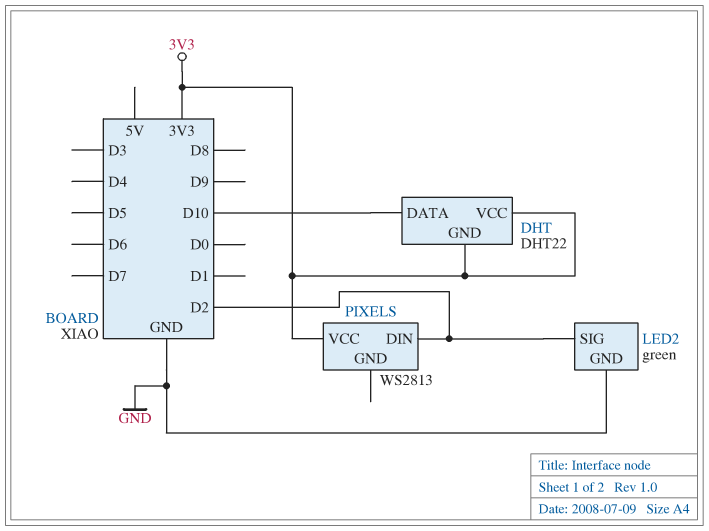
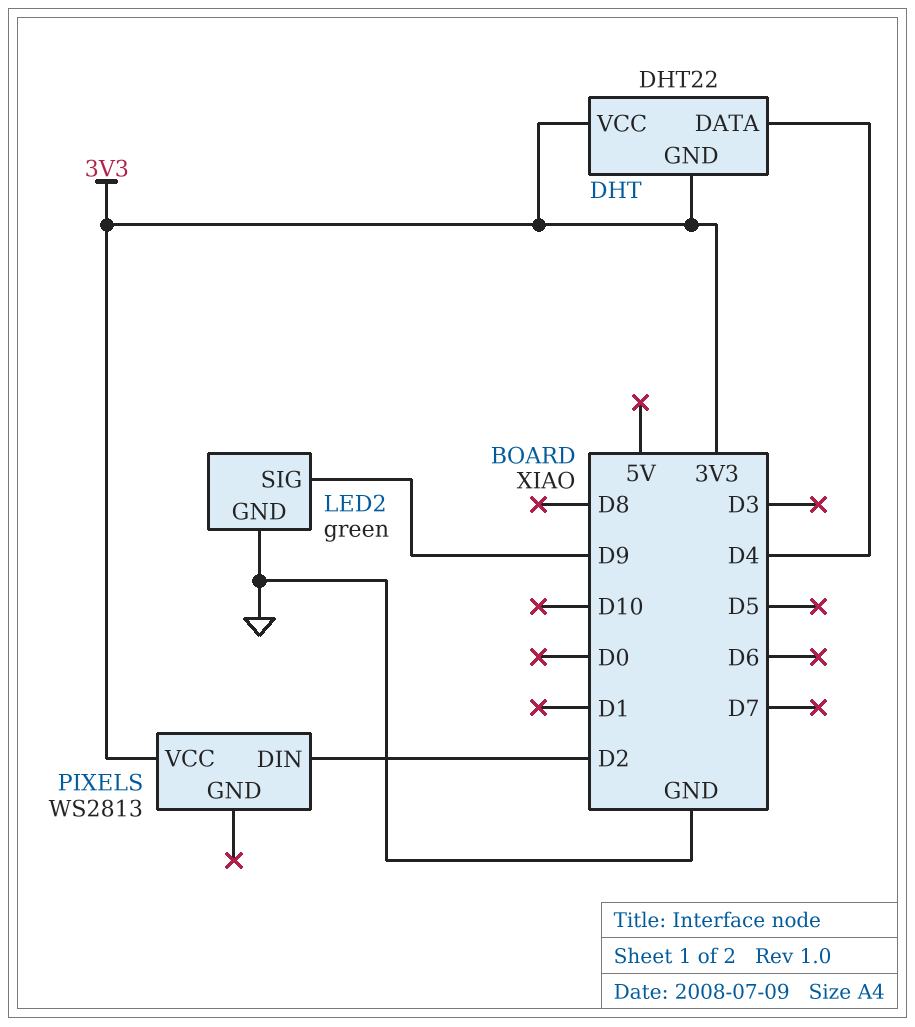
DHT pin DATA: D10 -> D4
LED2 pin SIG: D2 -> D9

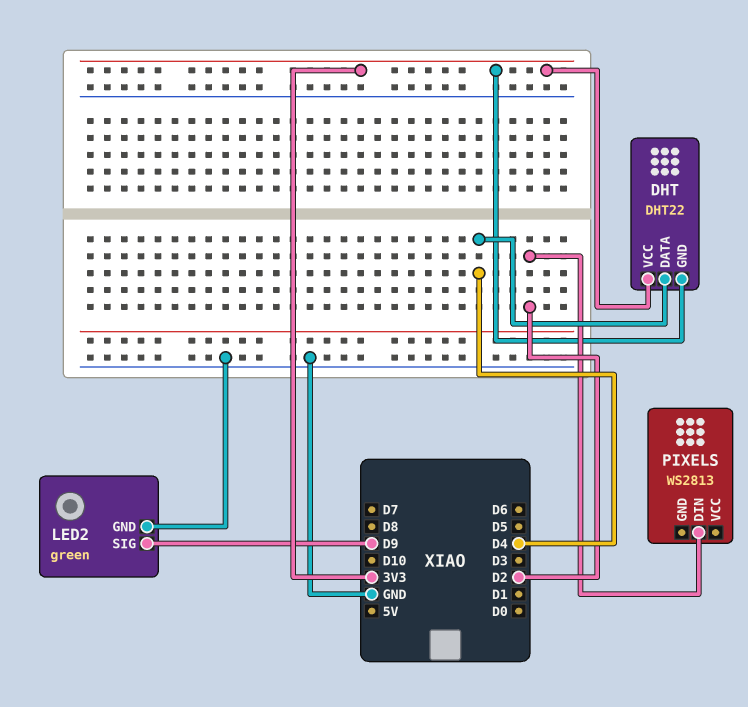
PIXELS pin VCC: 3V3 -> none

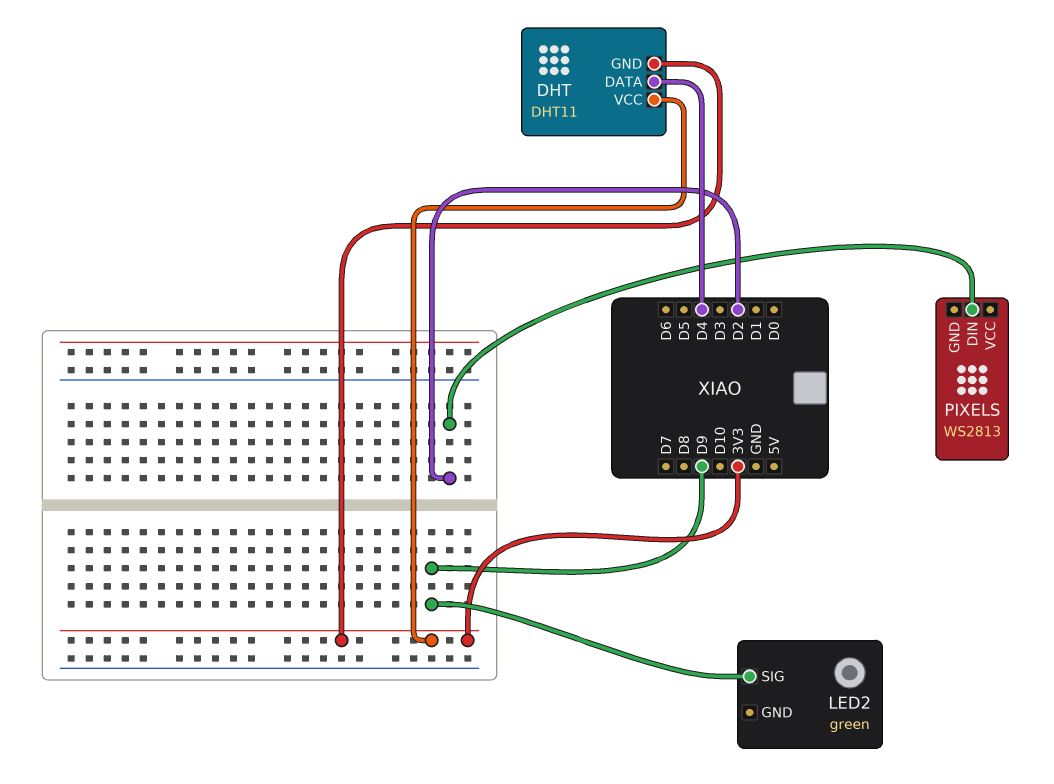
DHT: DHT22 -> DHT11
LED2 pin GND: GND -> none

